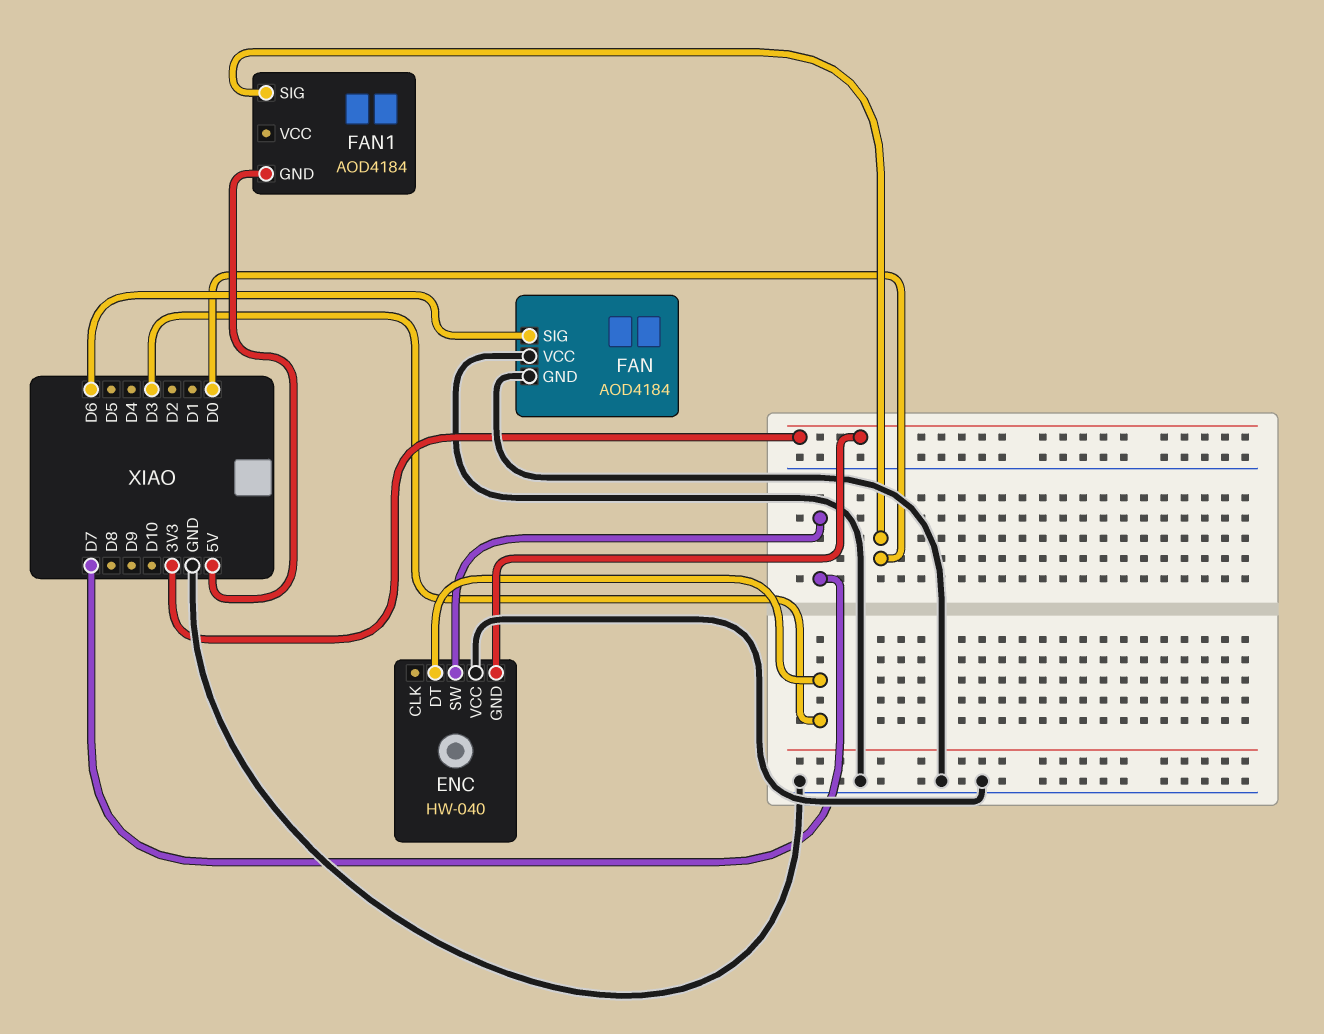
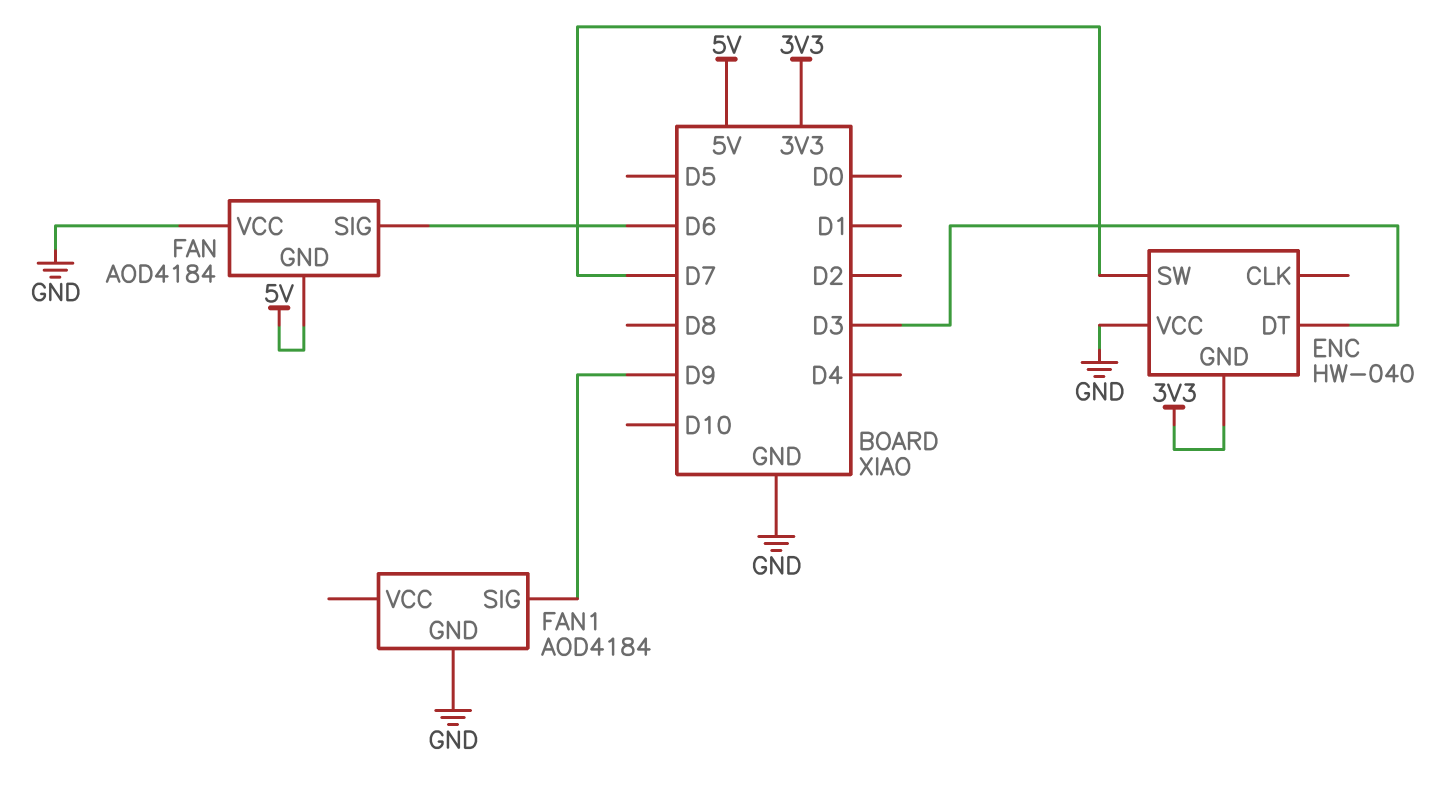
FAN pin GND: GND -> 5V
FAN1 pin GND: 5V -> GND
FAN1 pin SIG: D0 -> D9

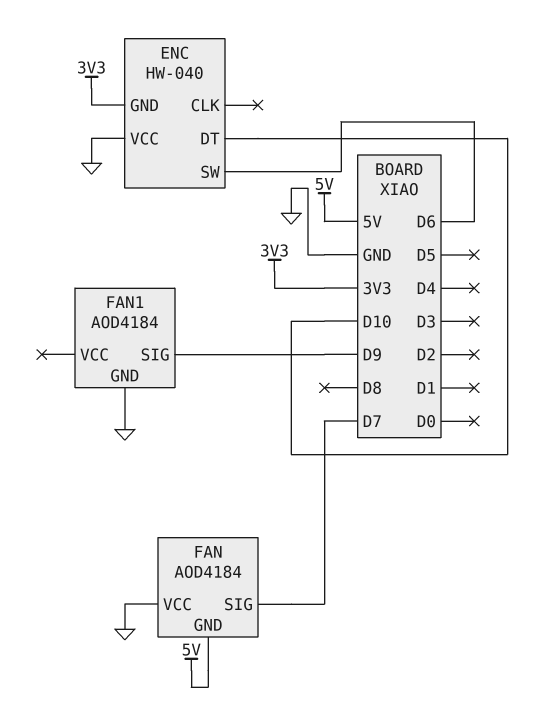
ENC pin DT: D3 -> D10
ENC pin SW: D7 -> D6
FAN pin SIG: D6 -> D7

